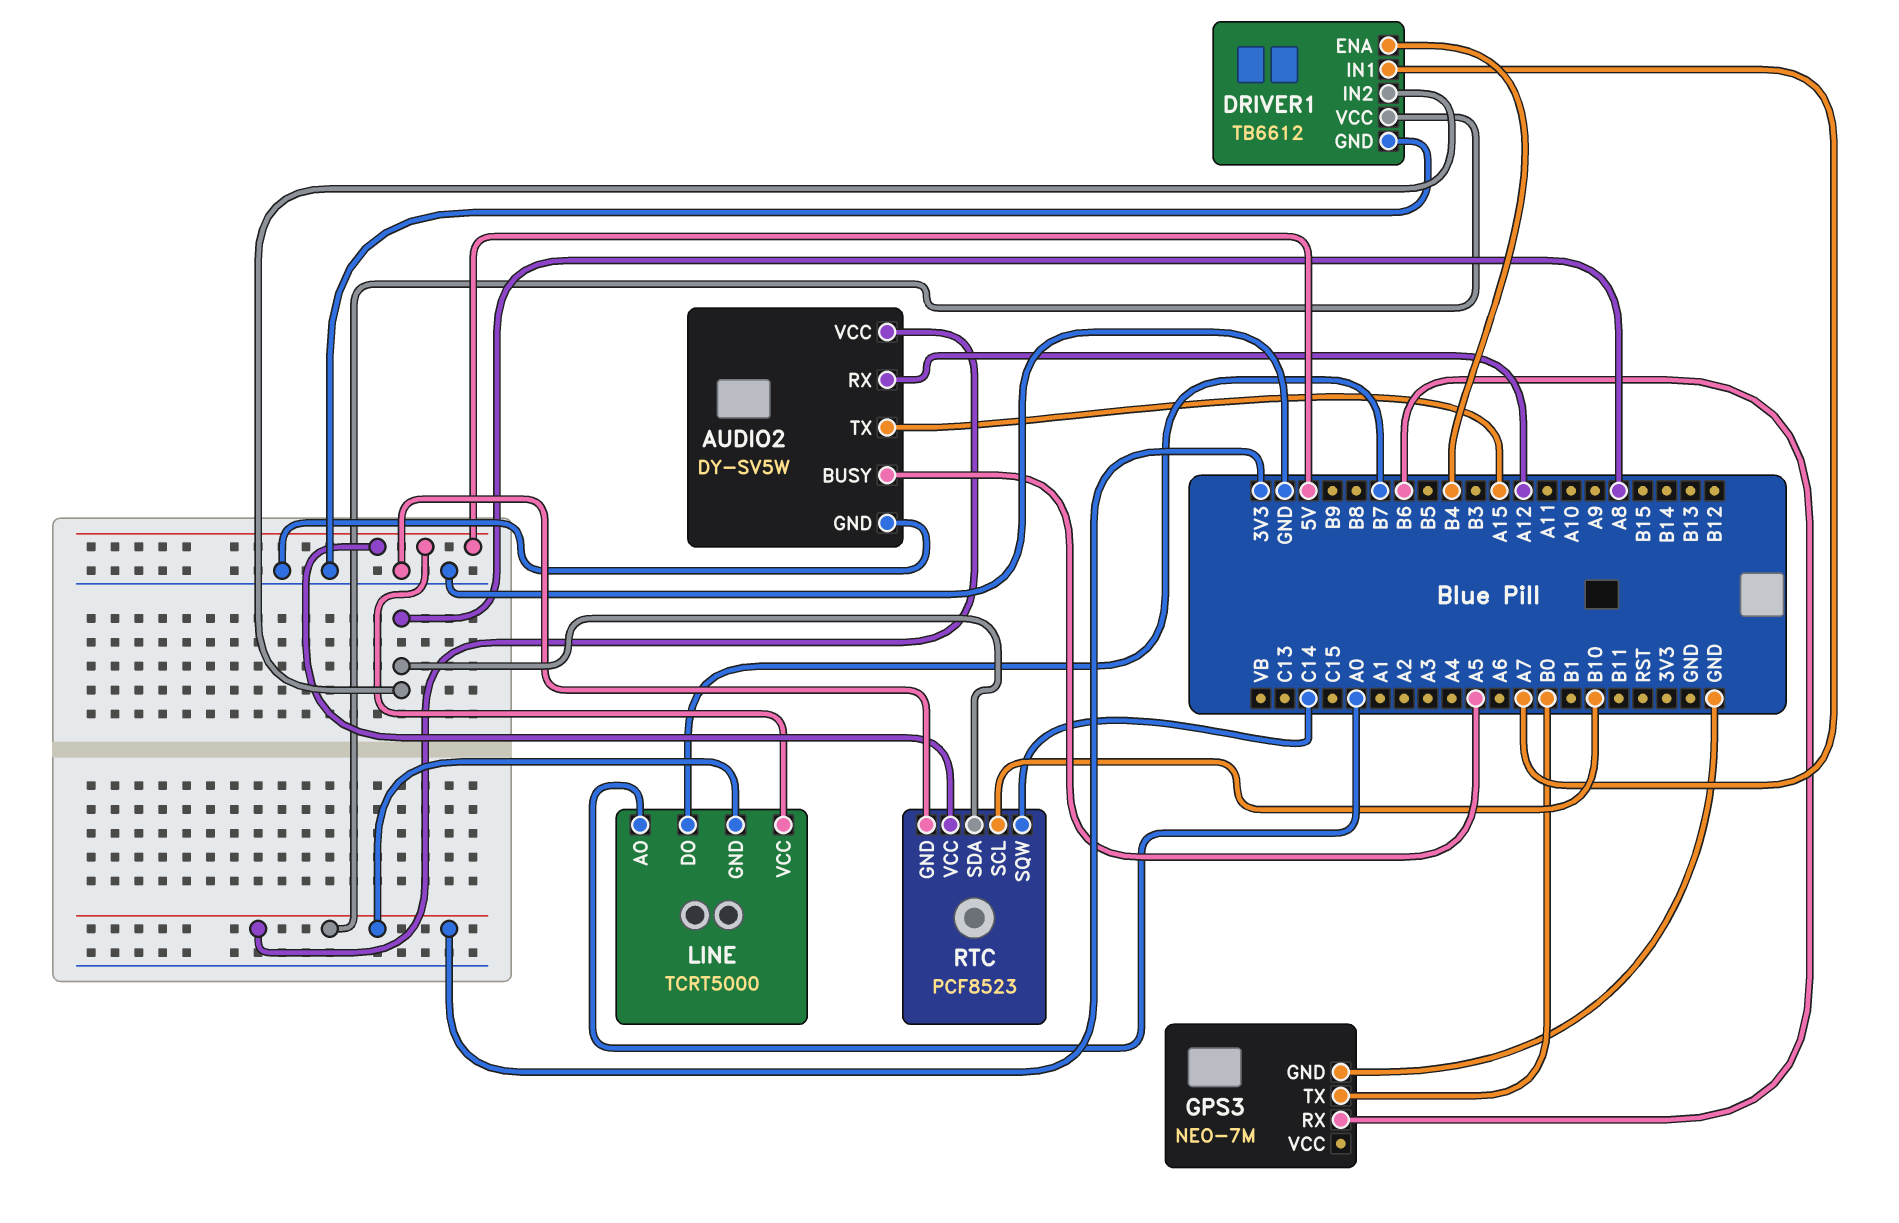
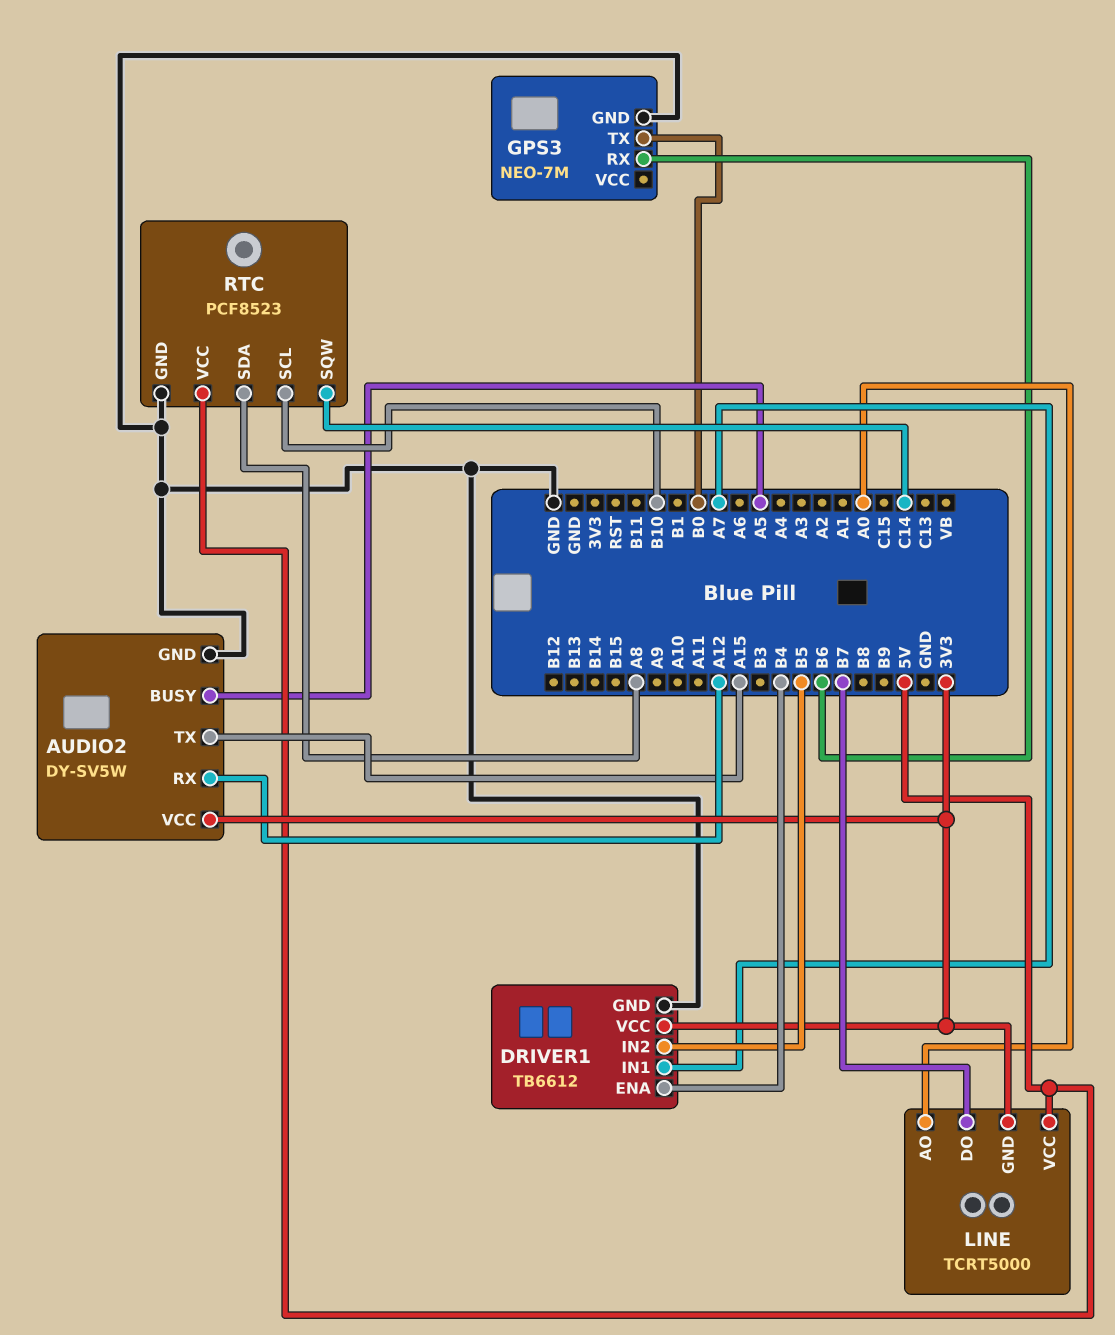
DRIVER1 pin IN2: A8 -> B5

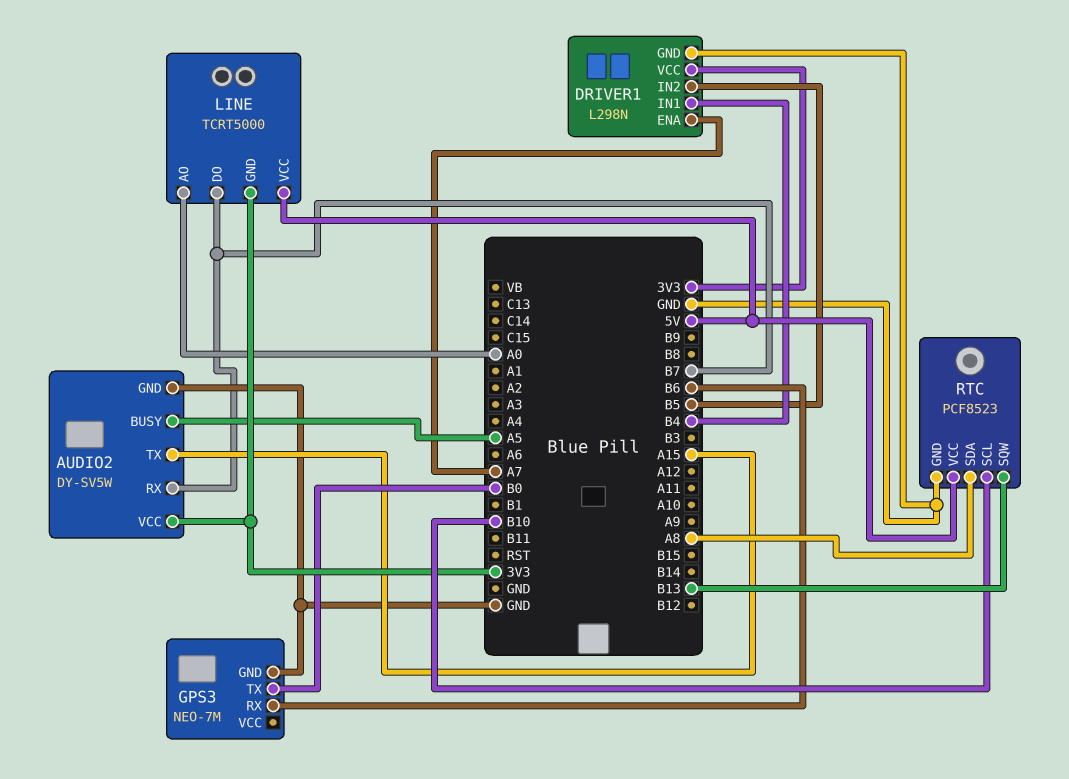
AUDIO2 pin RX: A12 -> B7
DRIVER1: TB6612 -> L298N
DRIVER1 pin ENA: B4 -> A7
DRIVER1 pin IN1: A7 -> B4
RTC pin SQW: C14 -> B13

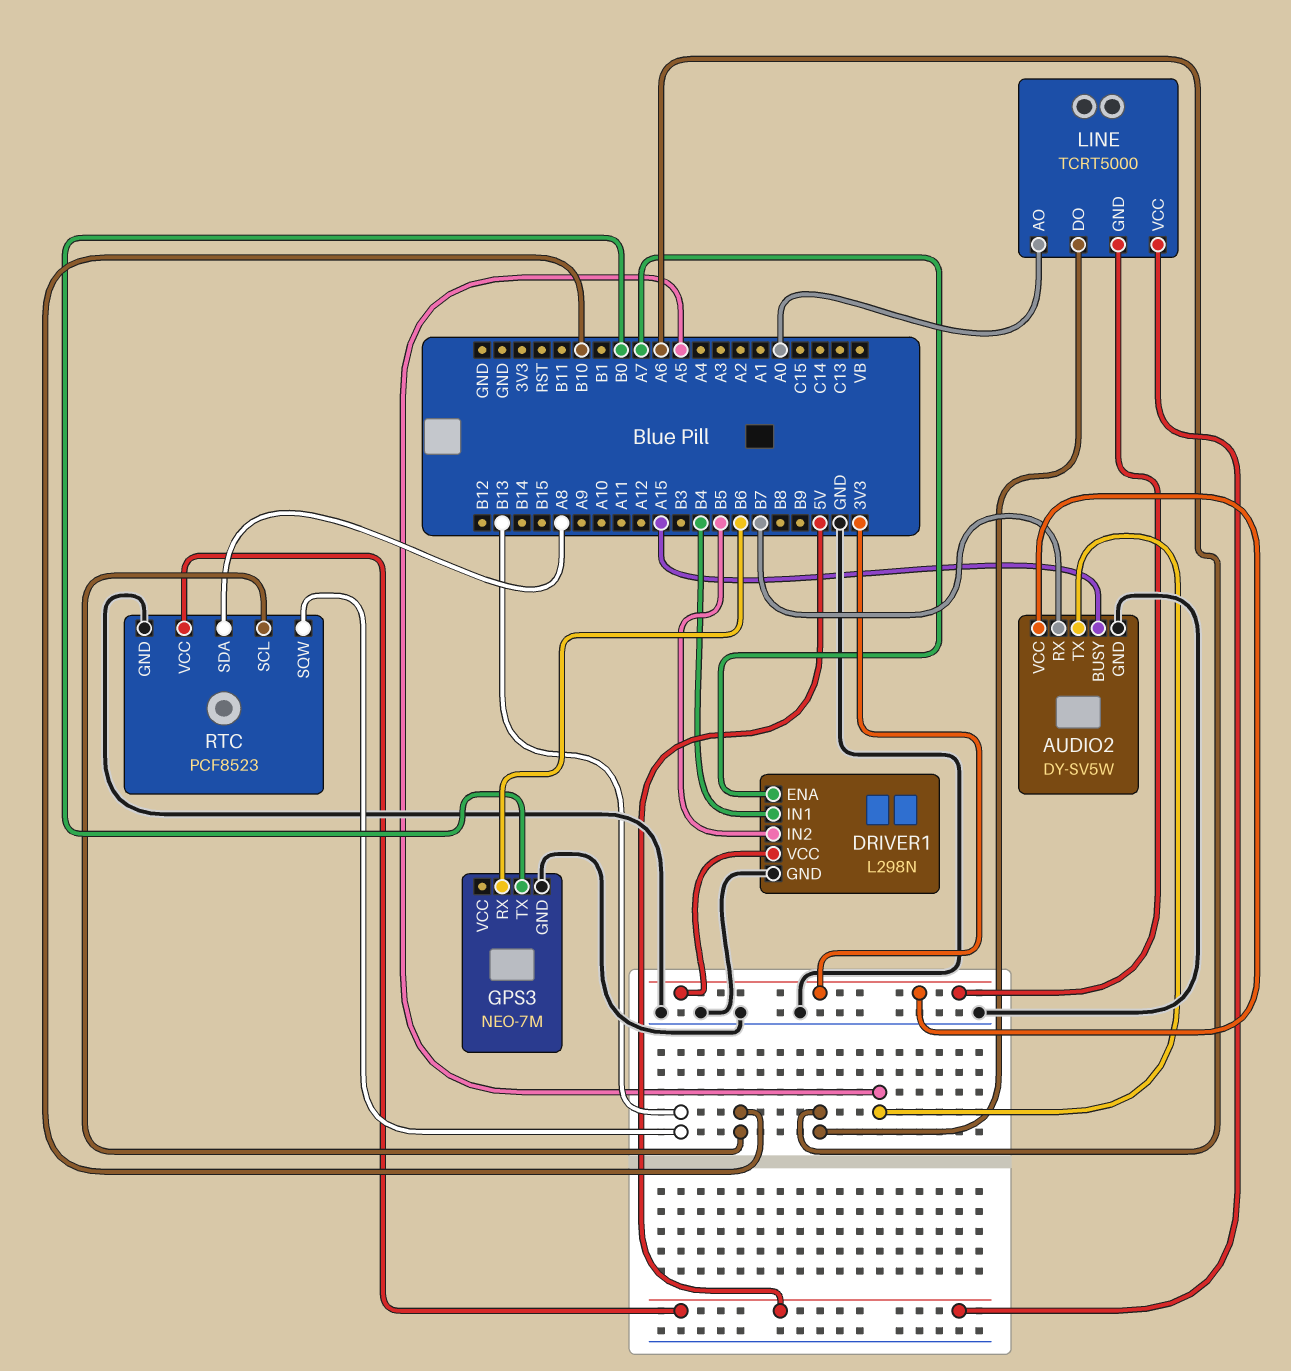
AUDIO2 pin BUSY: A5 -> A15
AUDIO2 pin TX: A15 -> A5
LINE pin DO: B7 -> A6

